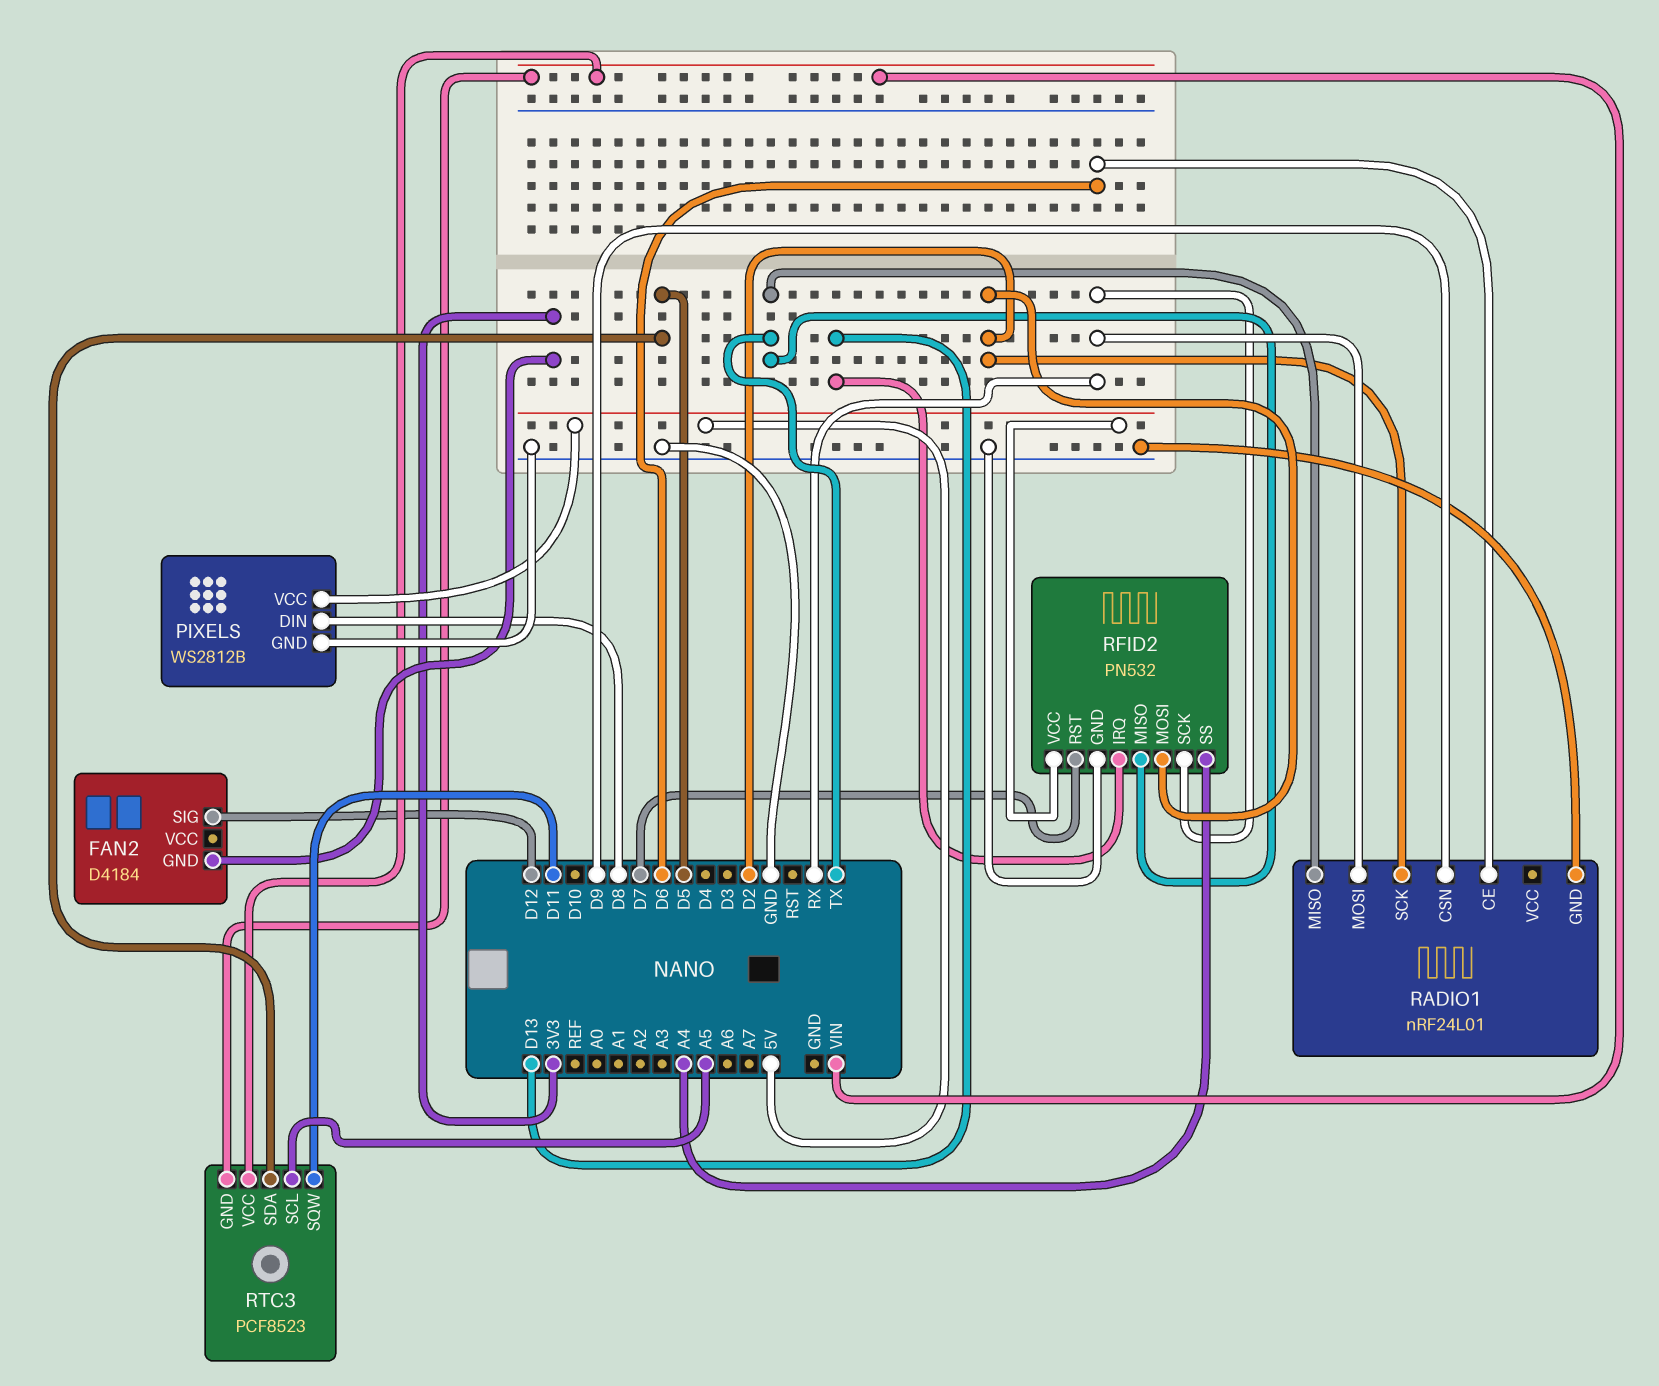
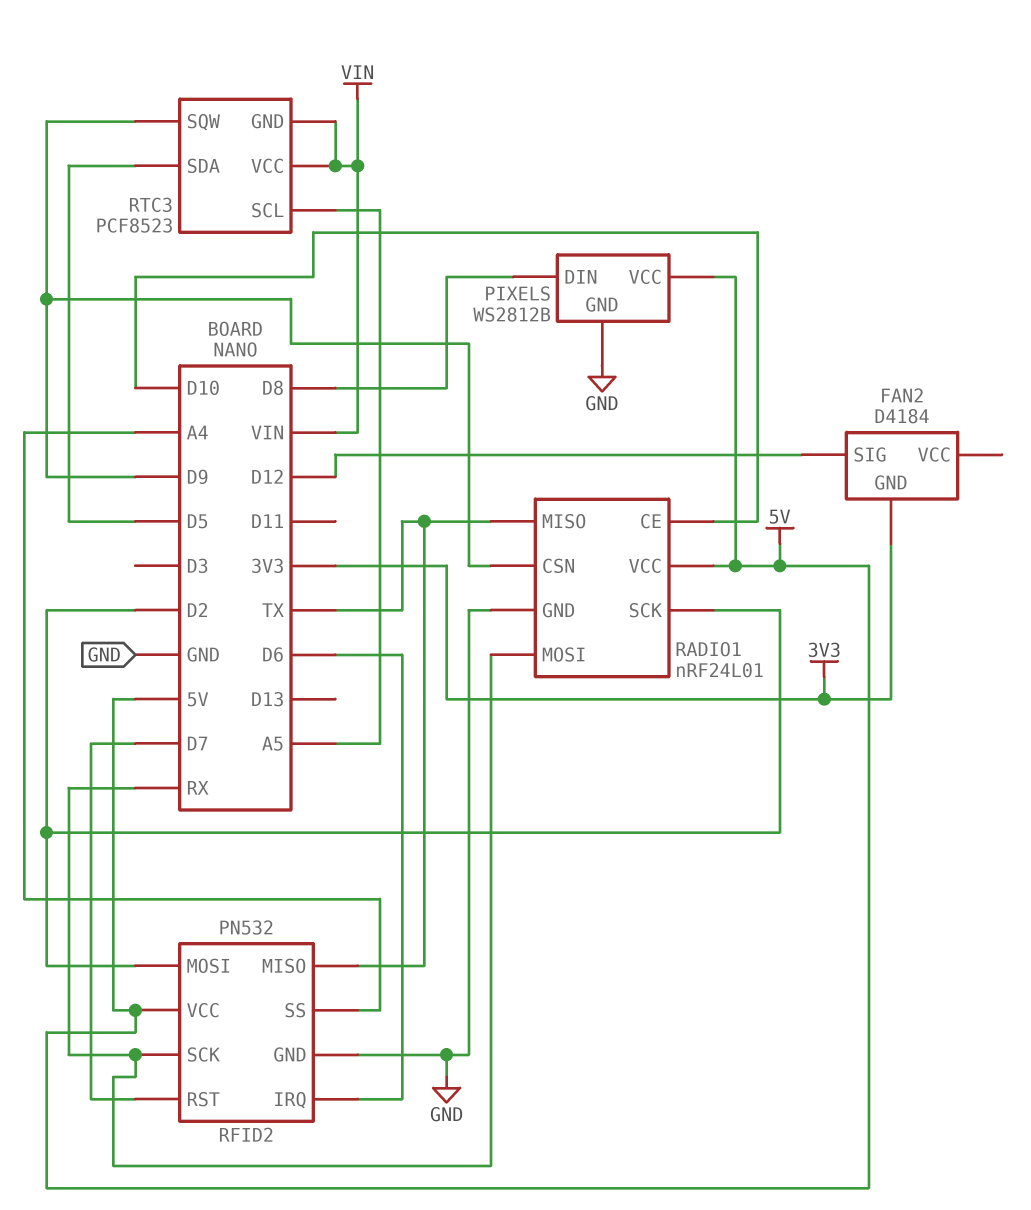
RADIO1 pin CE: D6 -> D10
RADIO1 pin VCC: none -> 5V
RFID2 pin IRQ: D13 -> D6
RTC3 pin SQW: D11 -> D9

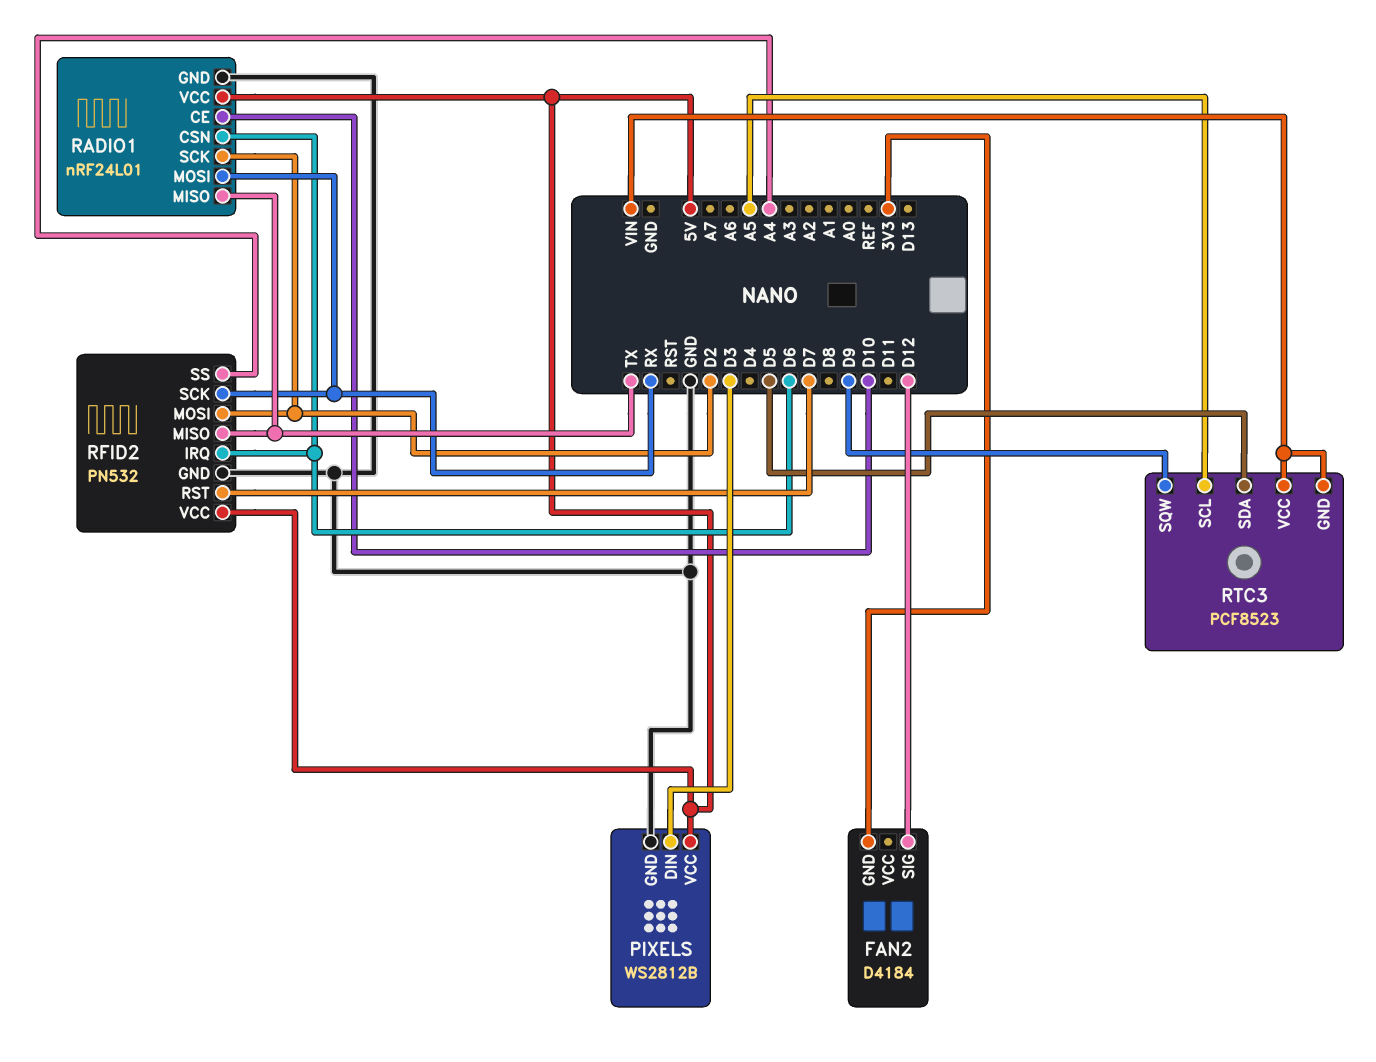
PIXELS pin DIN: D8 -> D3
RADIO1 pin CSN: D9 -> D6

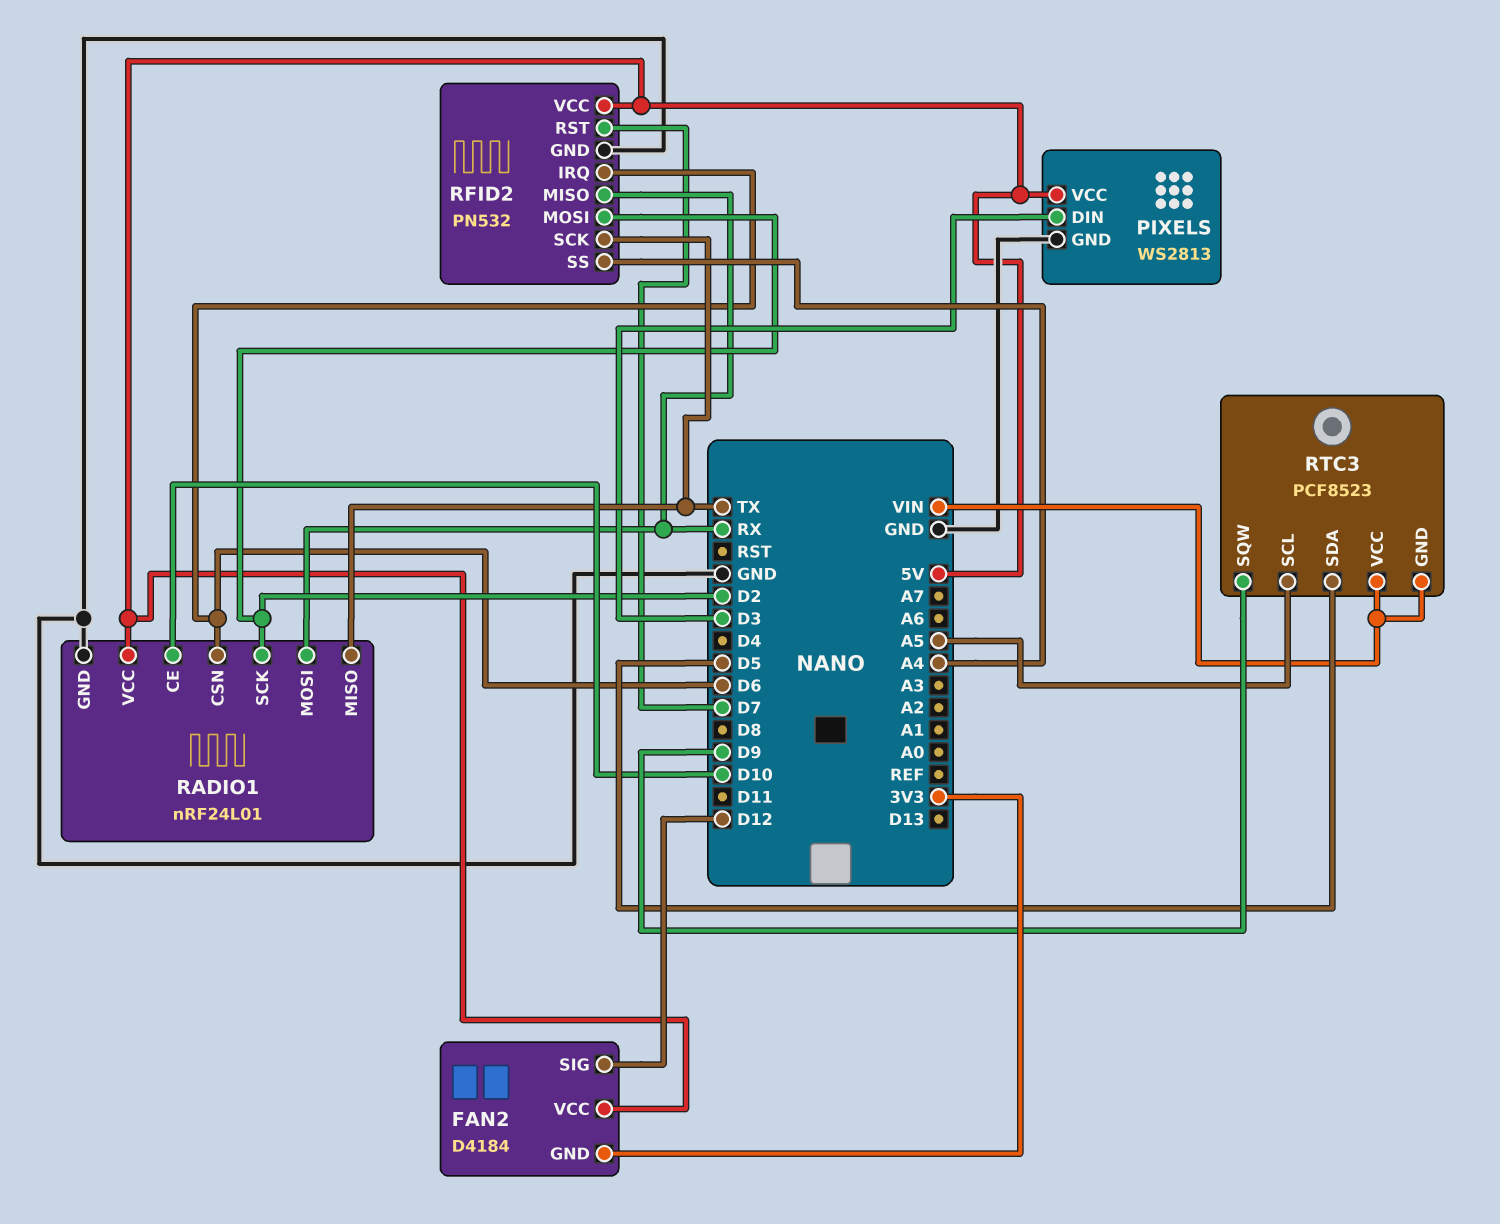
FAN2 pin VCC: none -> 5V
PIXELS: WS2812B -> WS2813
RFID2 pin MISO: TX -> RX
RFID2 pin SCK: RX -> TX

